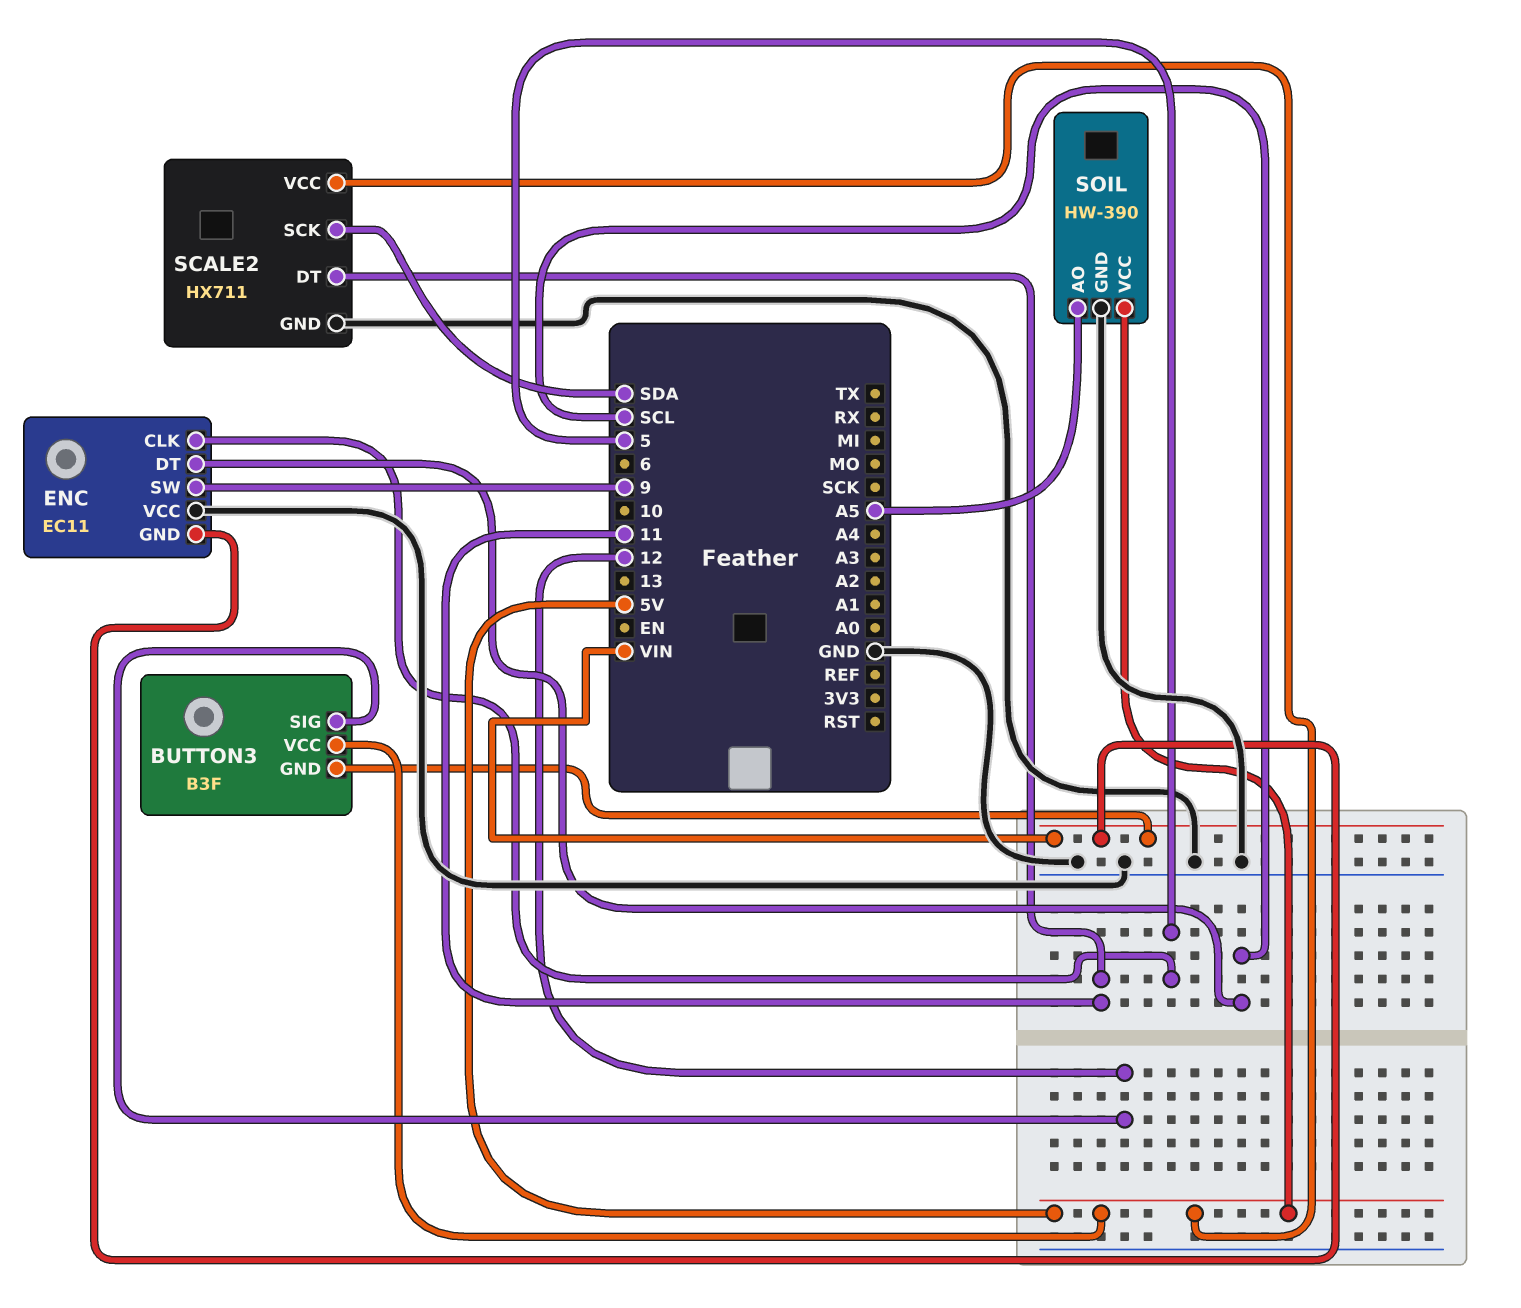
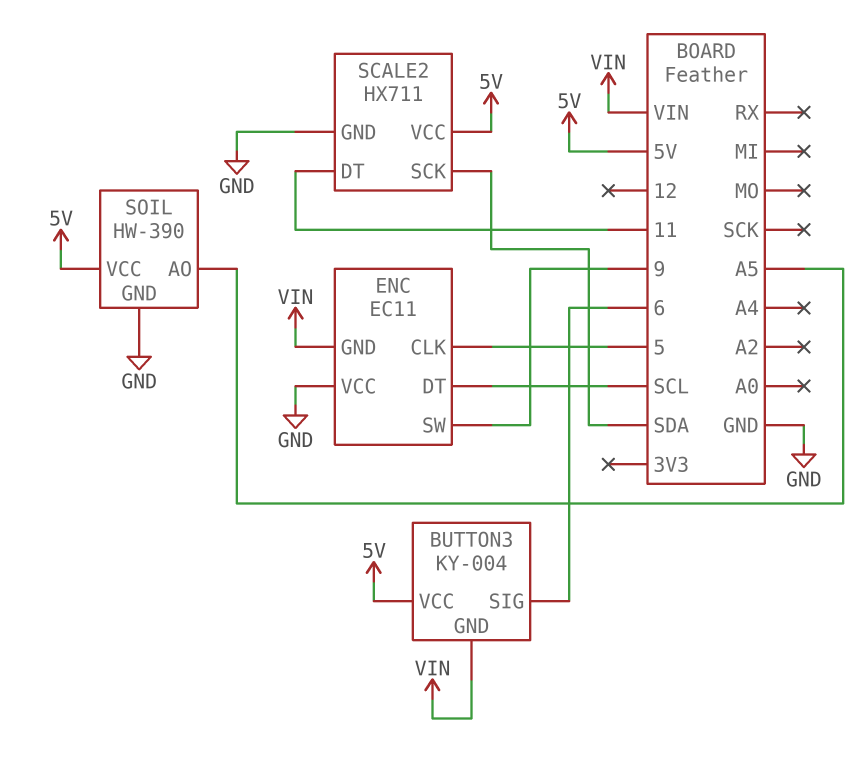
BUTTON3: B3F -> KY-004
BUTTON3 pin SIG: 12 -> 6

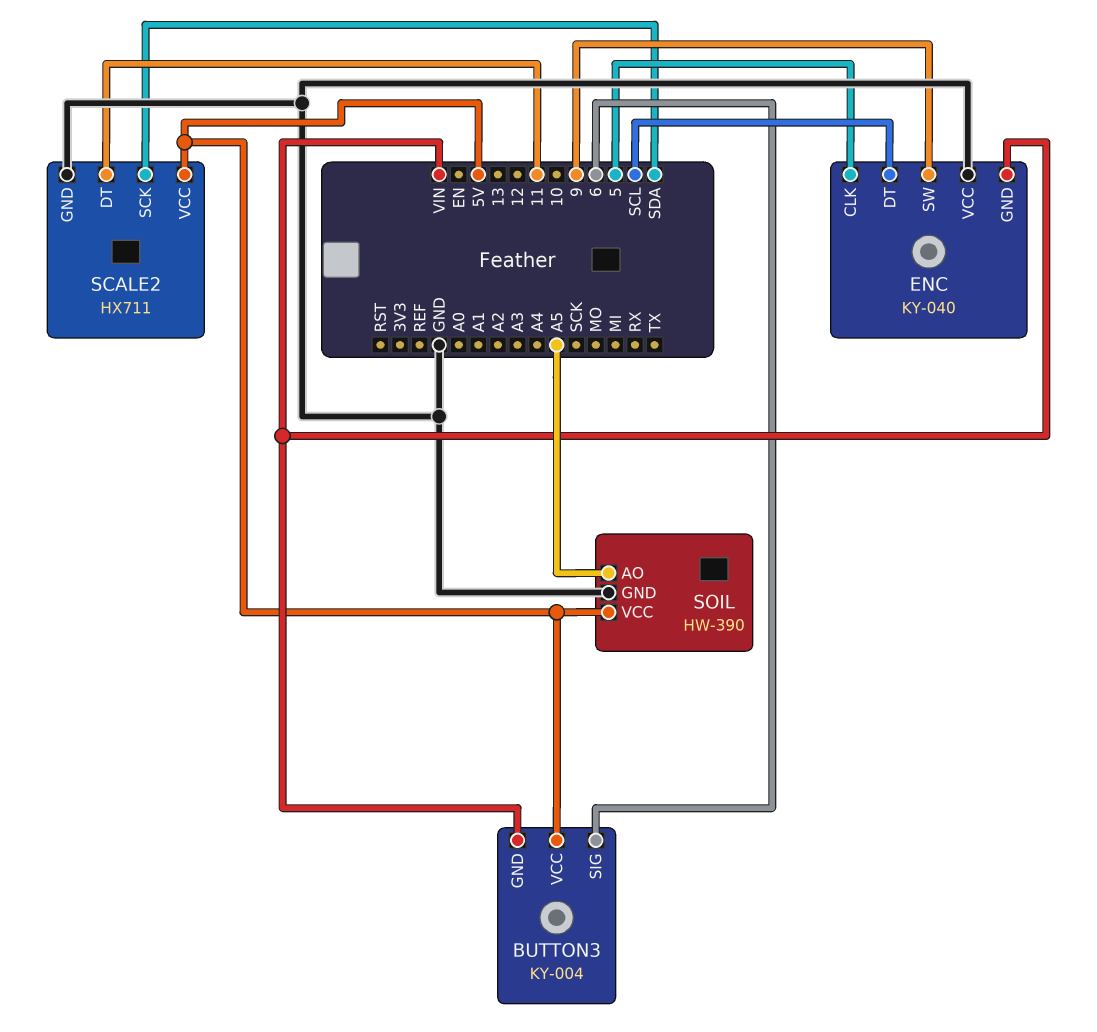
ENC: EC11 -> KY-040

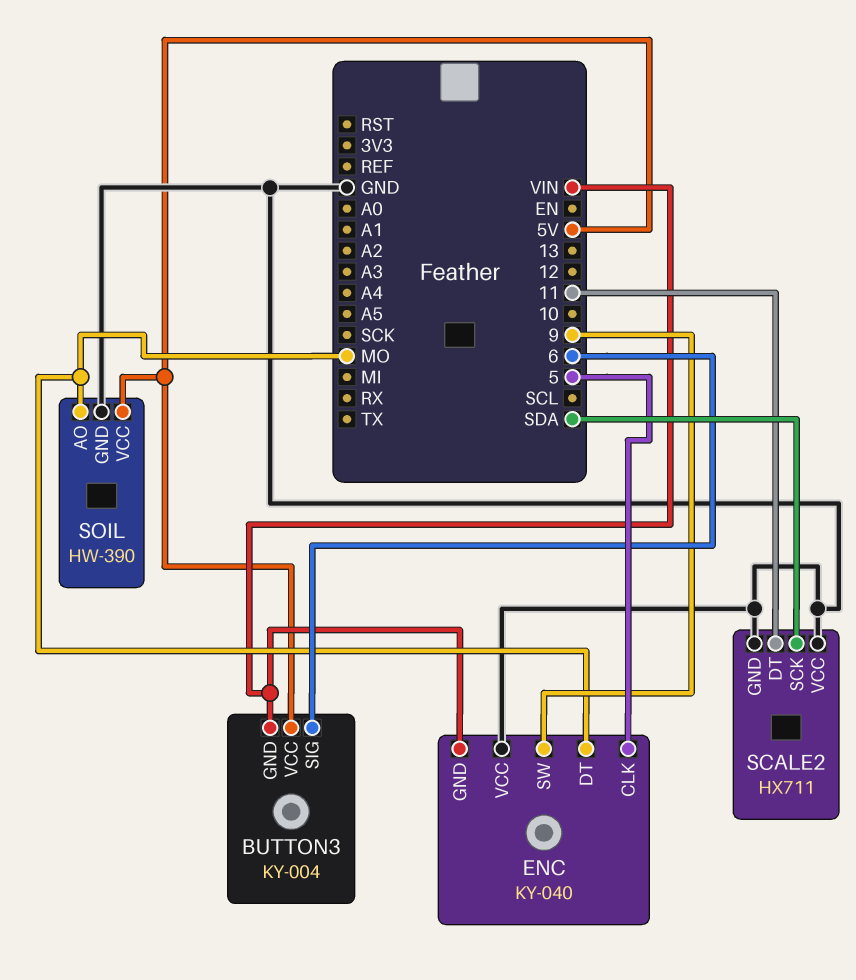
ENC pin DT: SCL -> MO
SCALE2 pin VCC: 5V -> GND
SOIL pin AO: A5 -> MO

